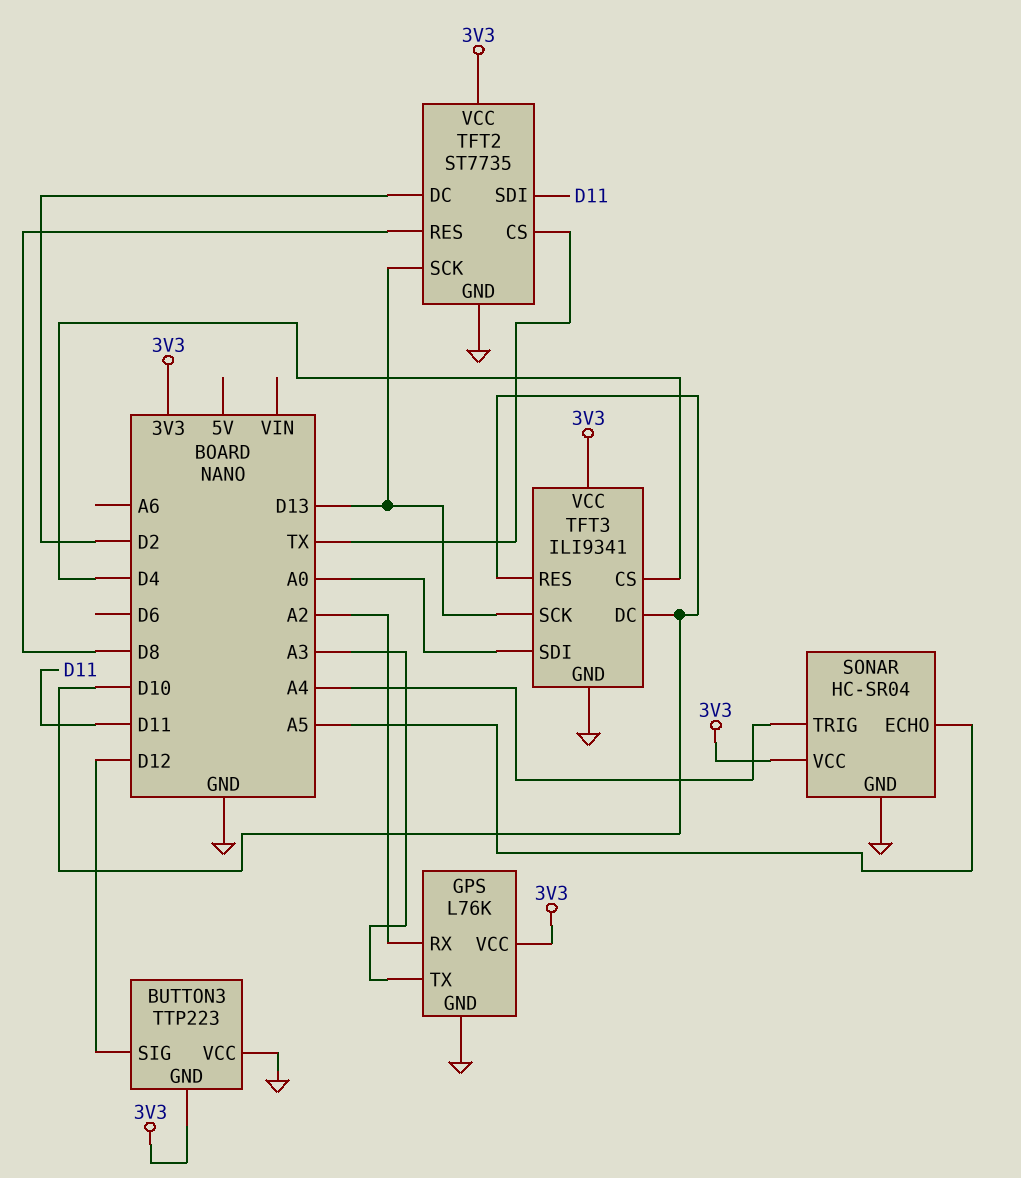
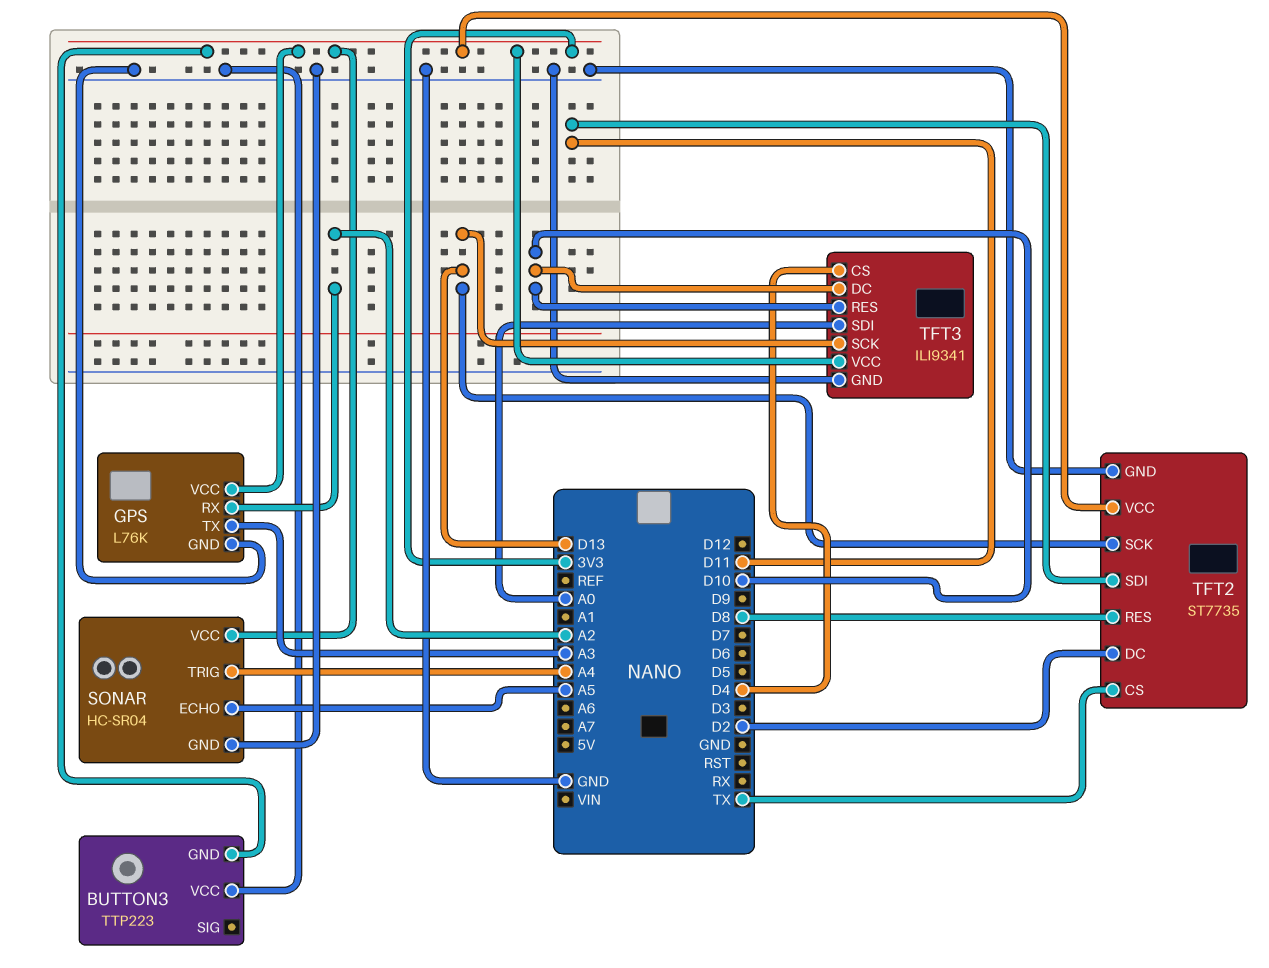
BUTTON3 pin SIG: D12 -> none

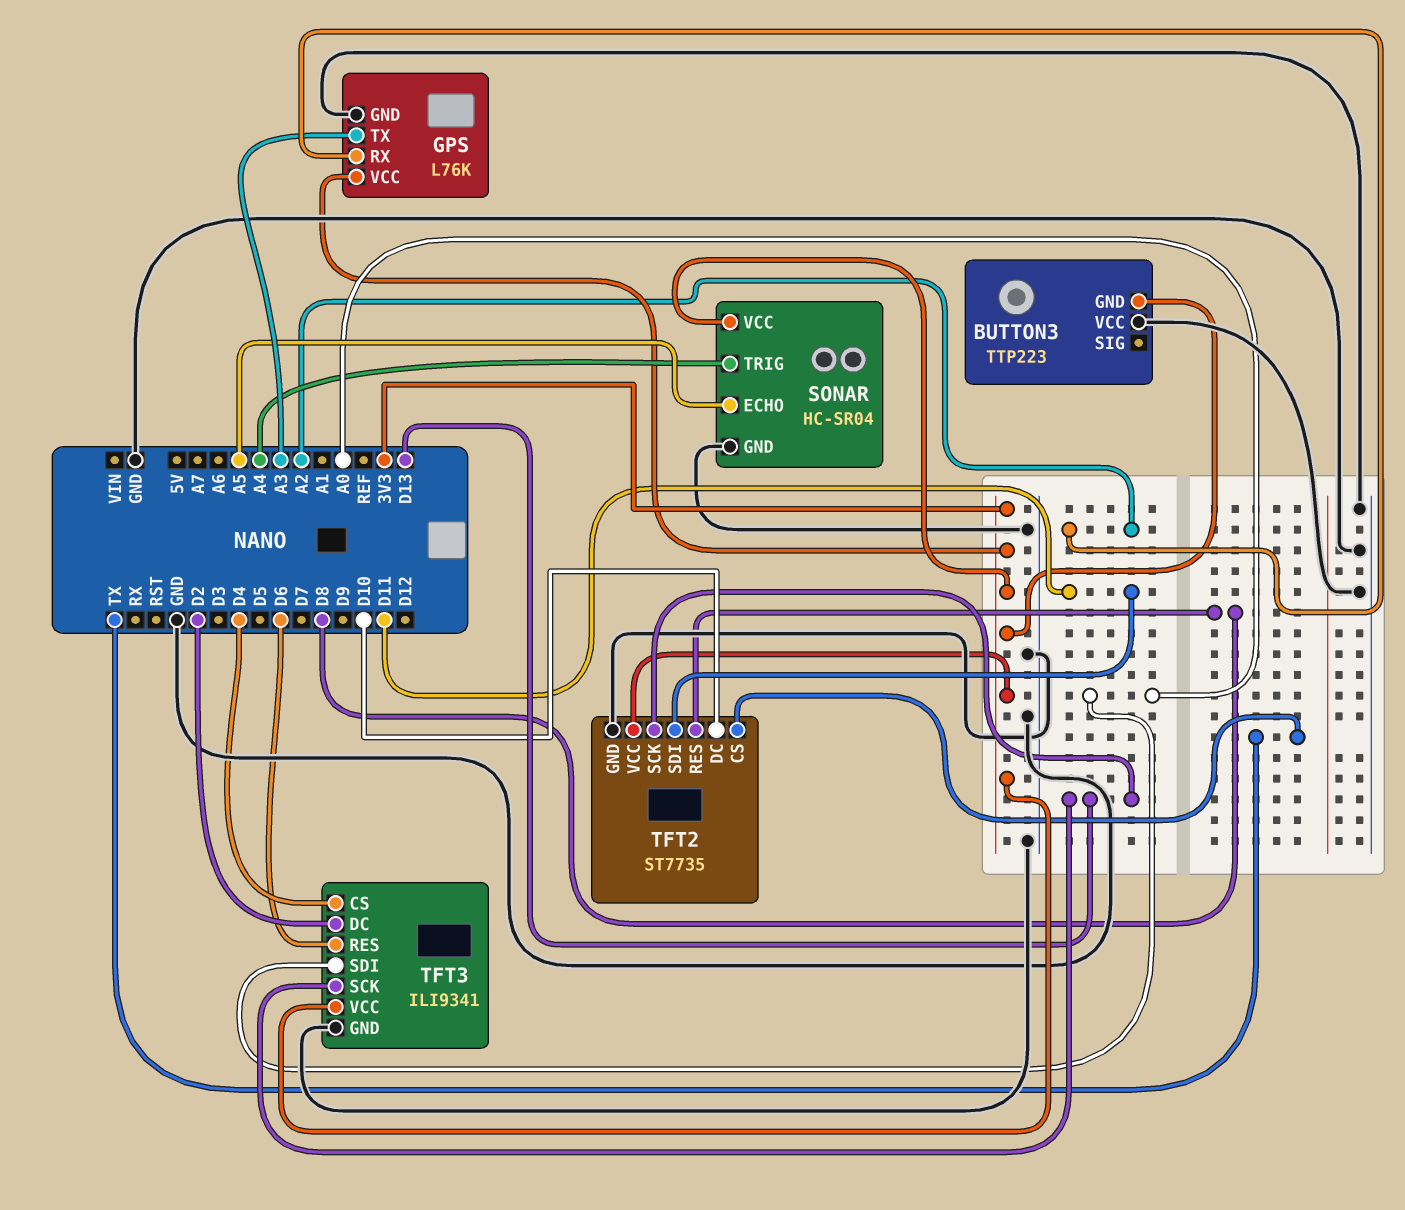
TFT2 pin DC: D2 -> D10
TFT3 pin DC: D10 -> D2
TFT3 pin RES: D10 -> D6

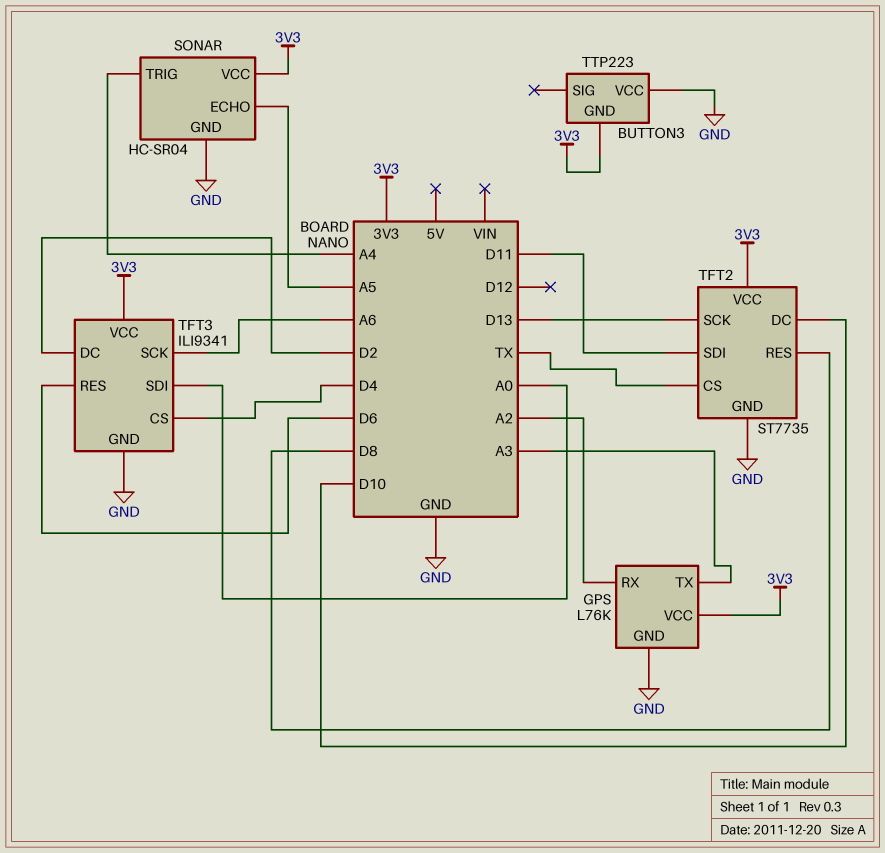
TFT3 pin SCK: D13 -> A6

